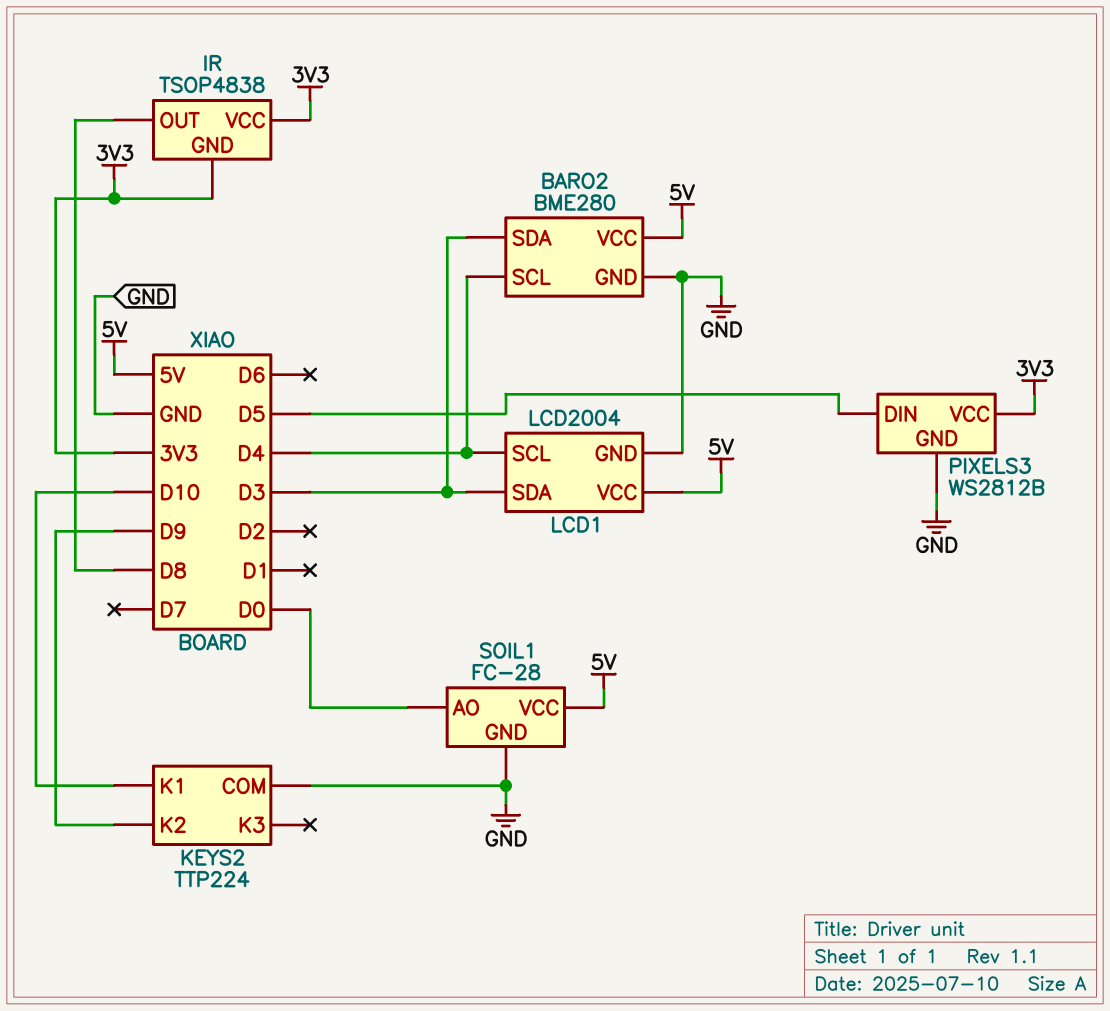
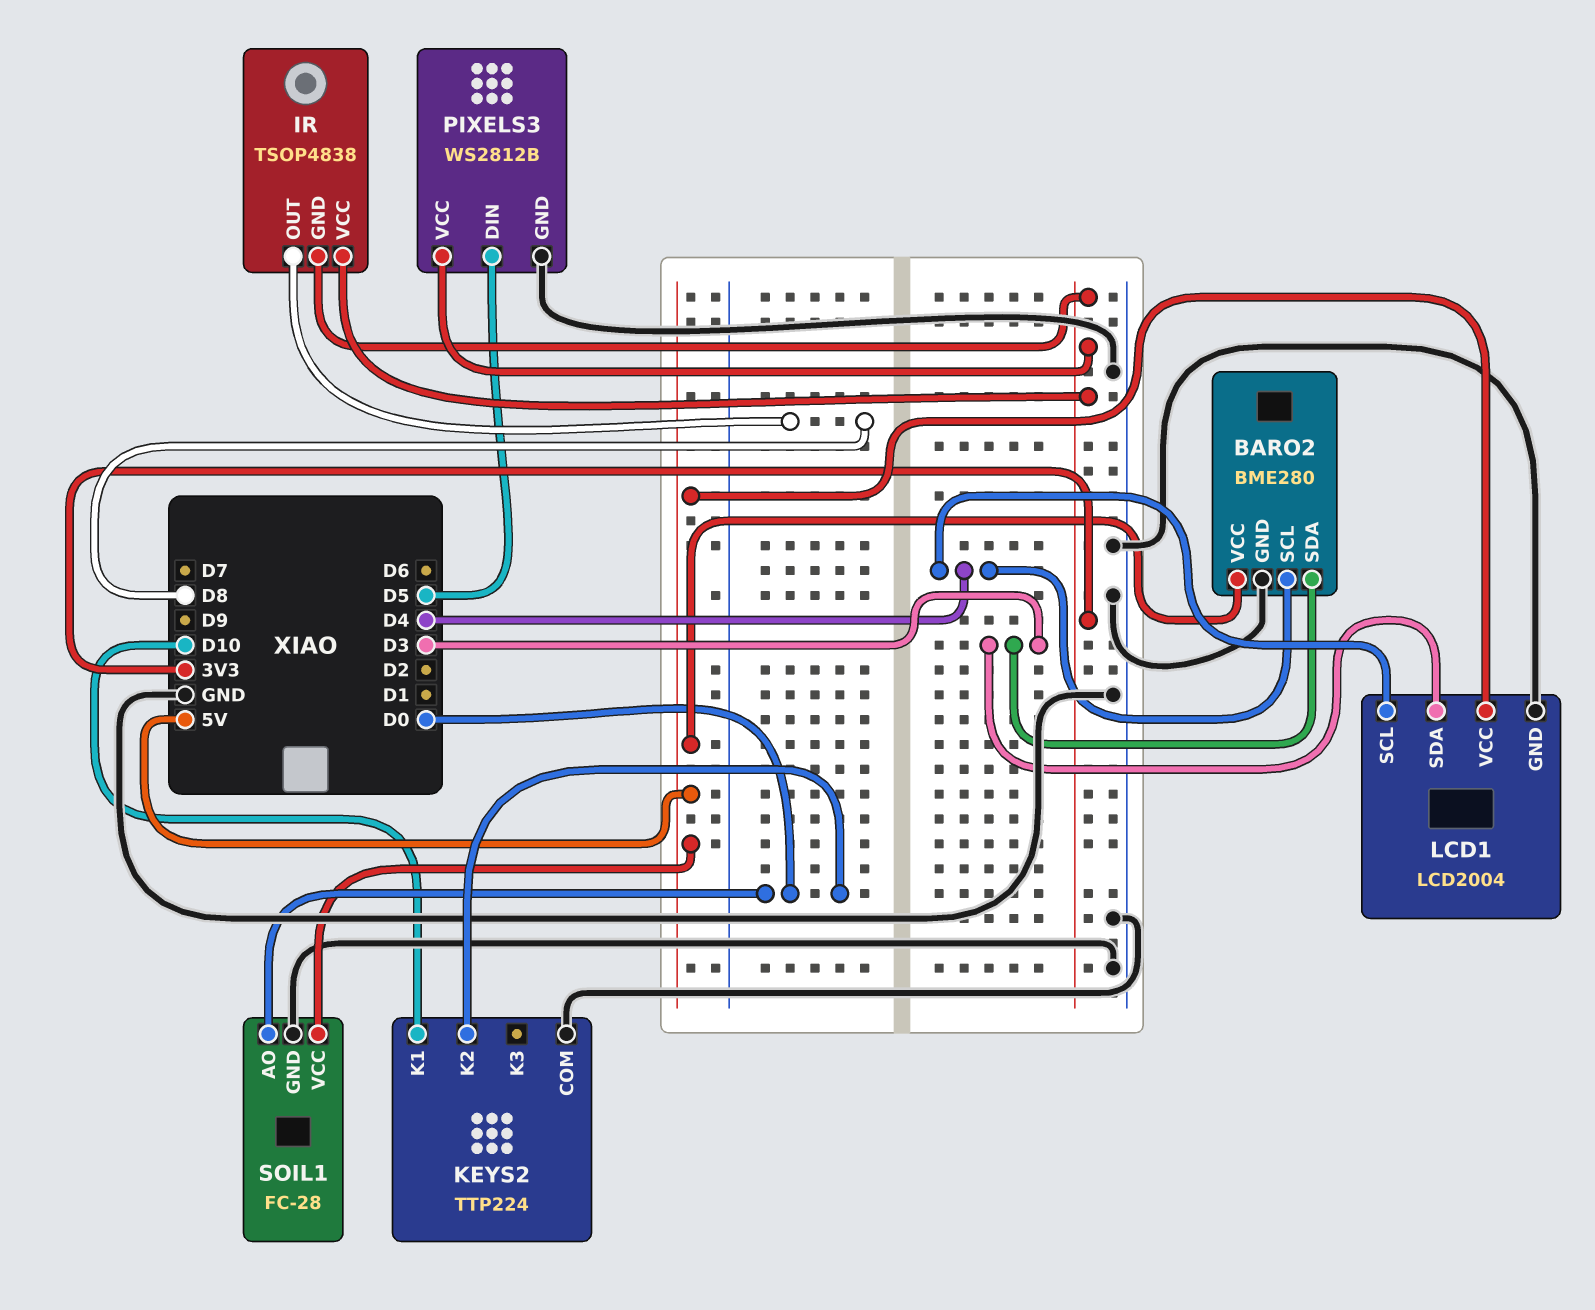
KEYS2 pin K2: D9 -> D0

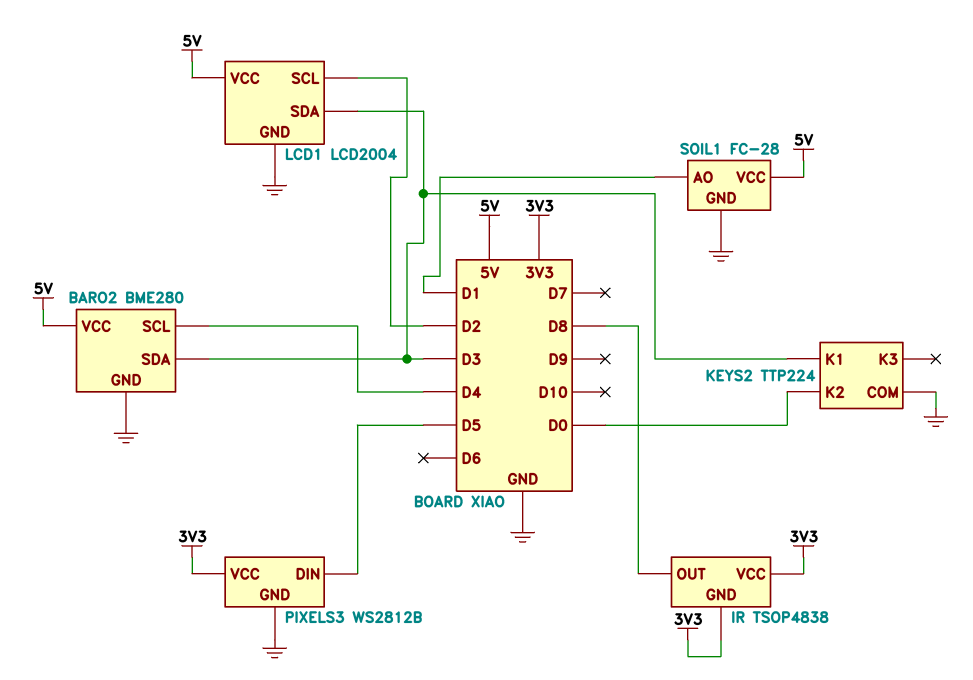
KEYS2 pin K1: D10 -> D3
LCD1 pin SCL: D4 -> D2
SOIL1 pin AO: D0 -> D1

